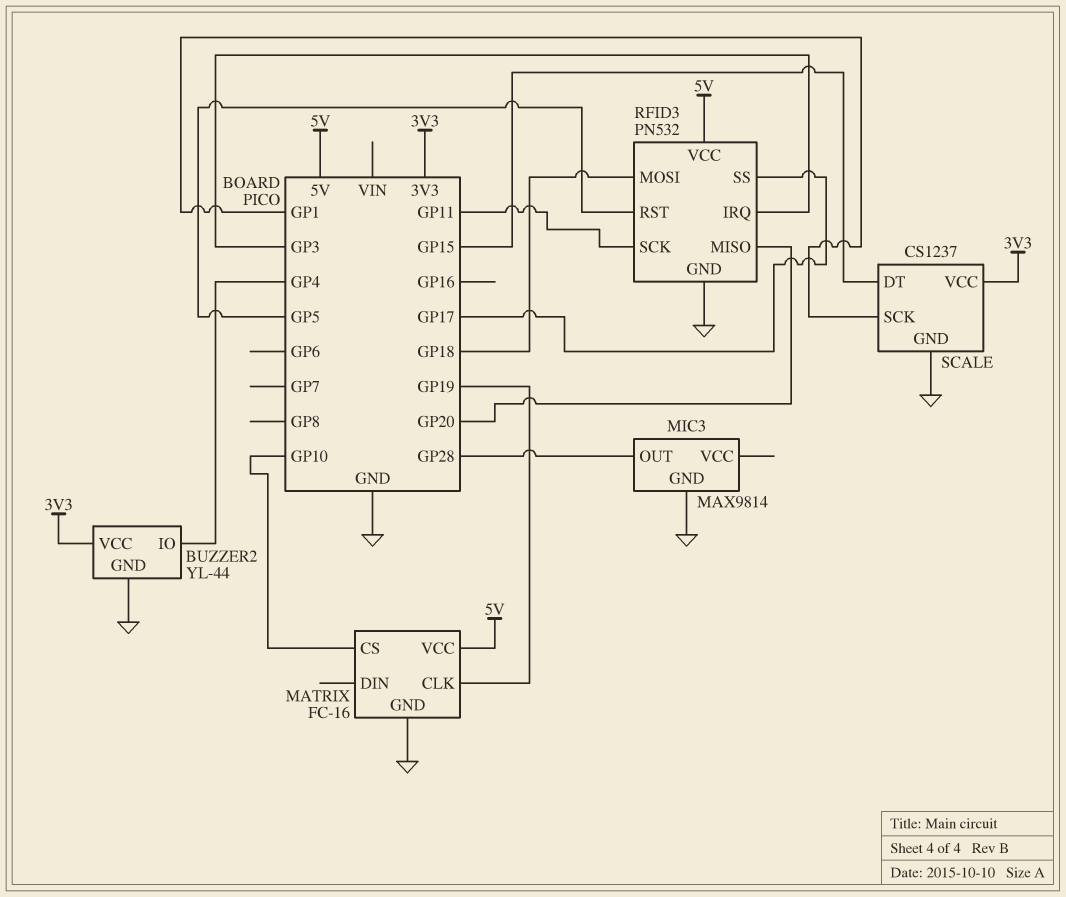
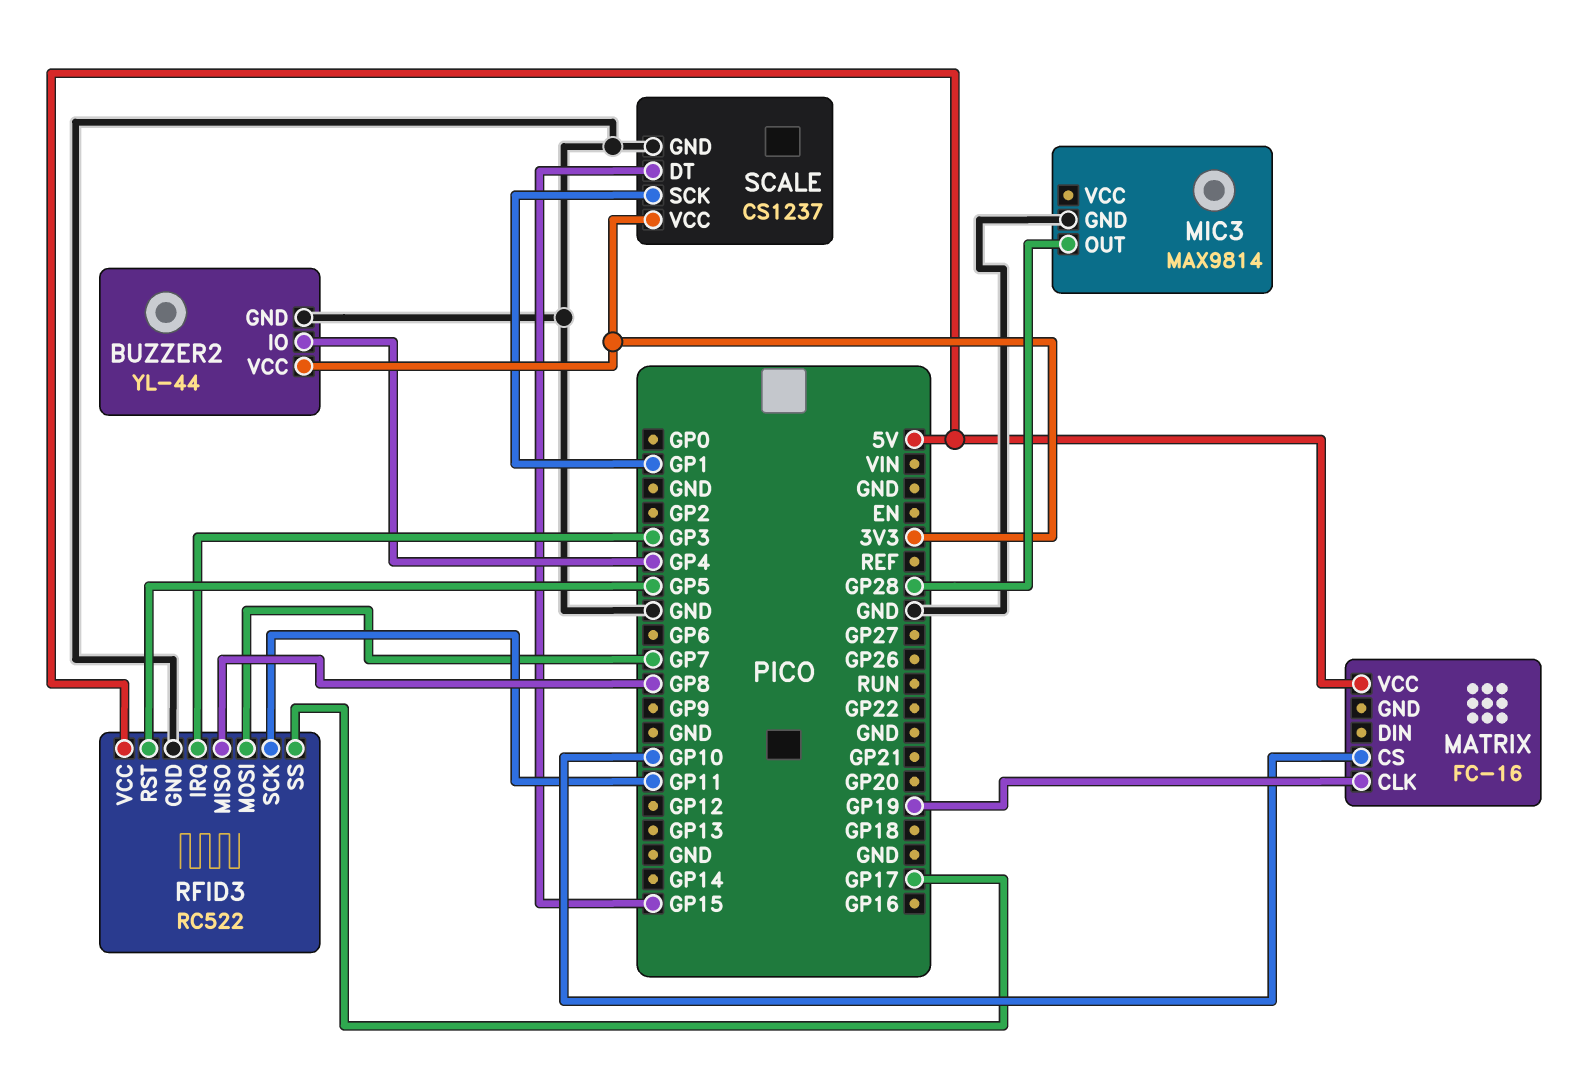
MATRIX pin GND: GND -> none
RFID3: PN532 -> RC522
RFID3 pin MISO: GP20 -> GP8
RFID3 pin MOSI: GP18 -> GP7

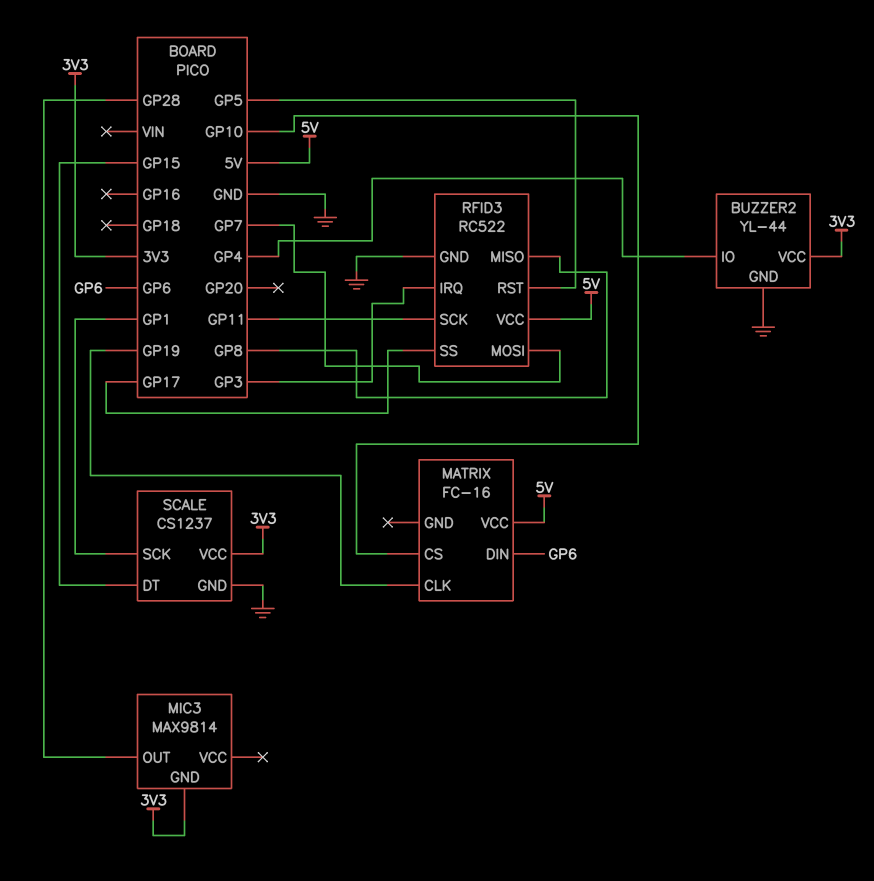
MATRIX pin DIN: none -> GP6
MIC3 pin GND: GND -> 3V3

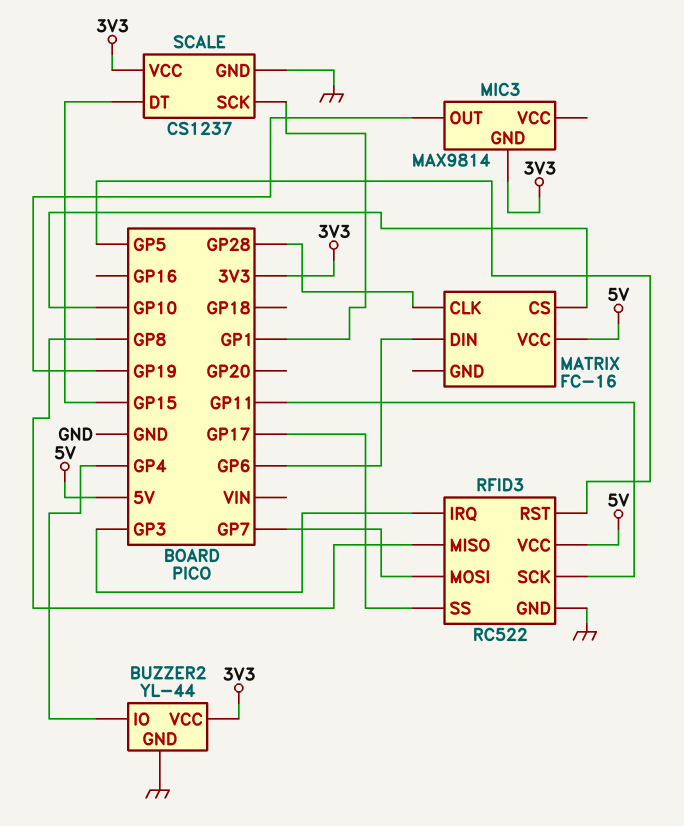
MATRIX pin CLK: GP19 -> GP28
MIC3 pin OUT: GP28 -> GP19

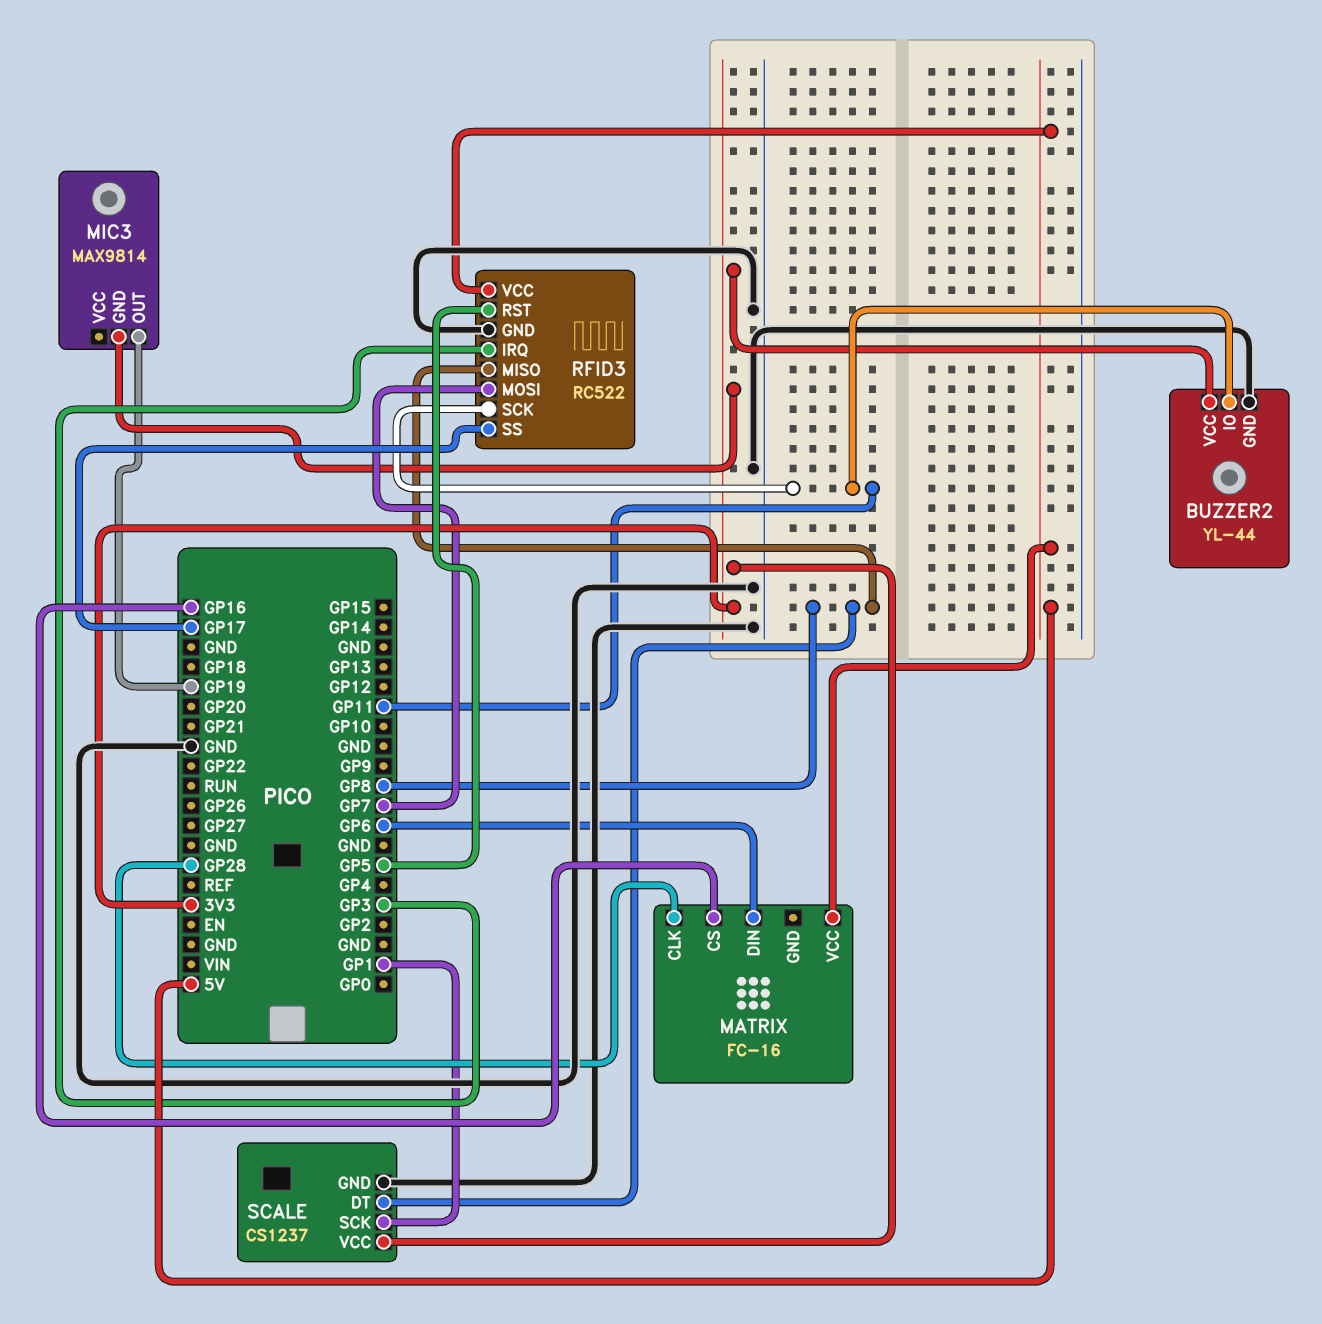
BUZZER2 pin IO: GP4 -> GP11
MATRIX pin CS: GP10 -> GP16
SCALE pin DT: GP15 -> GP8

